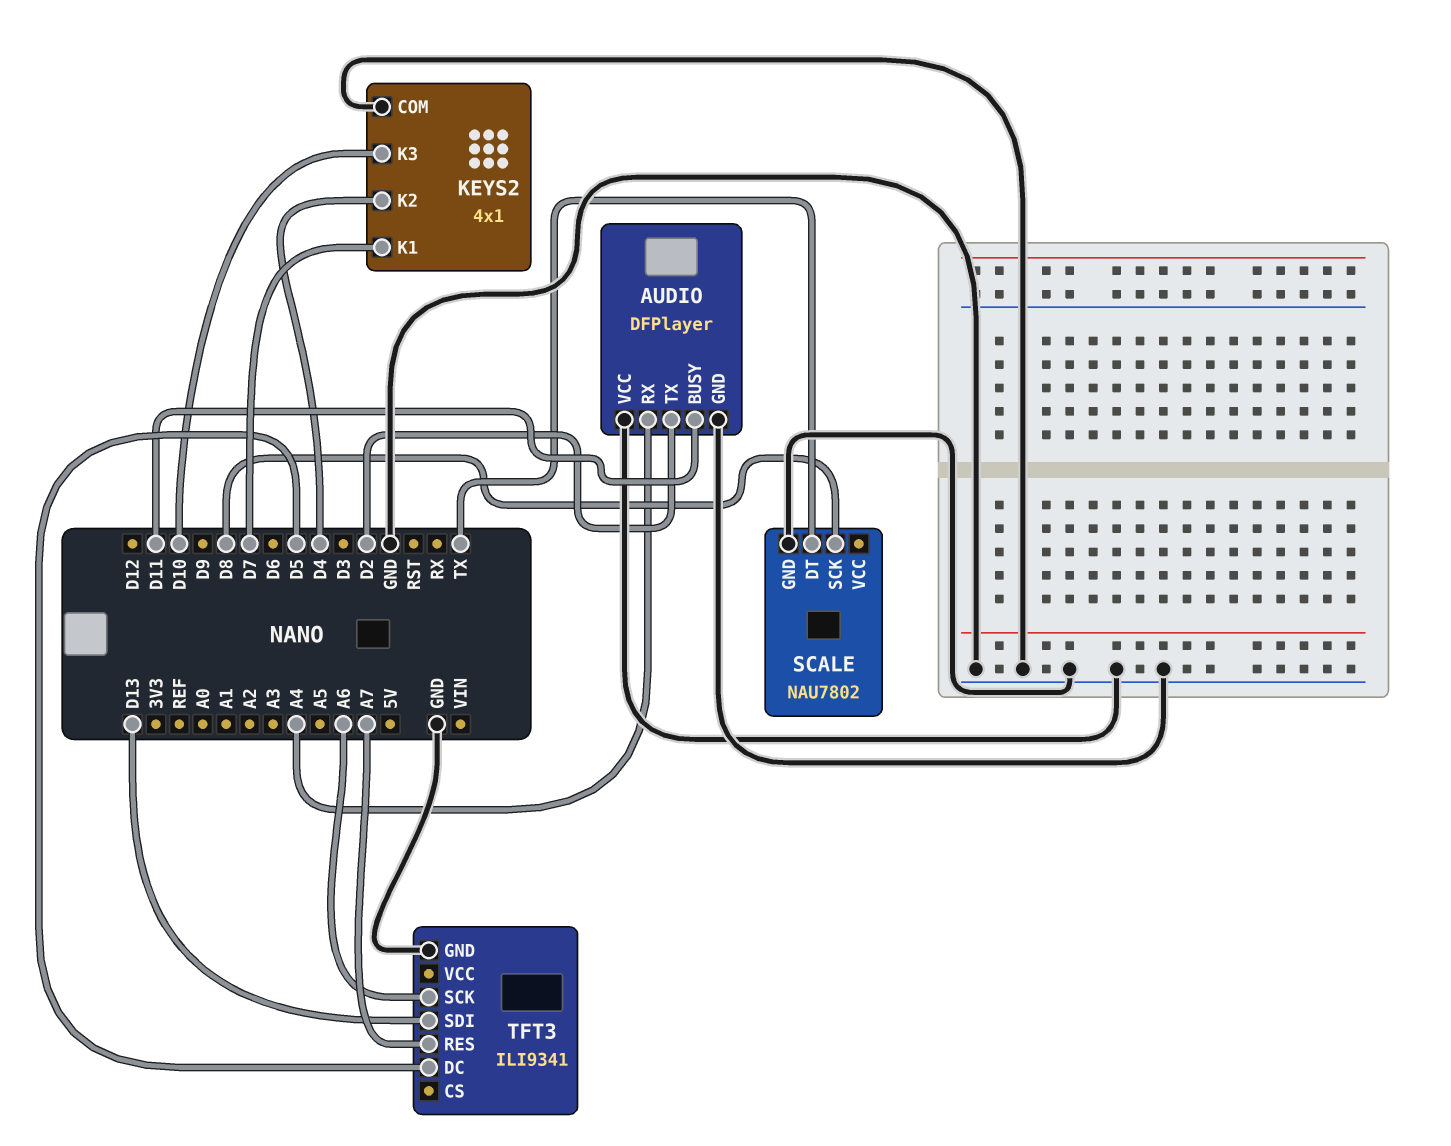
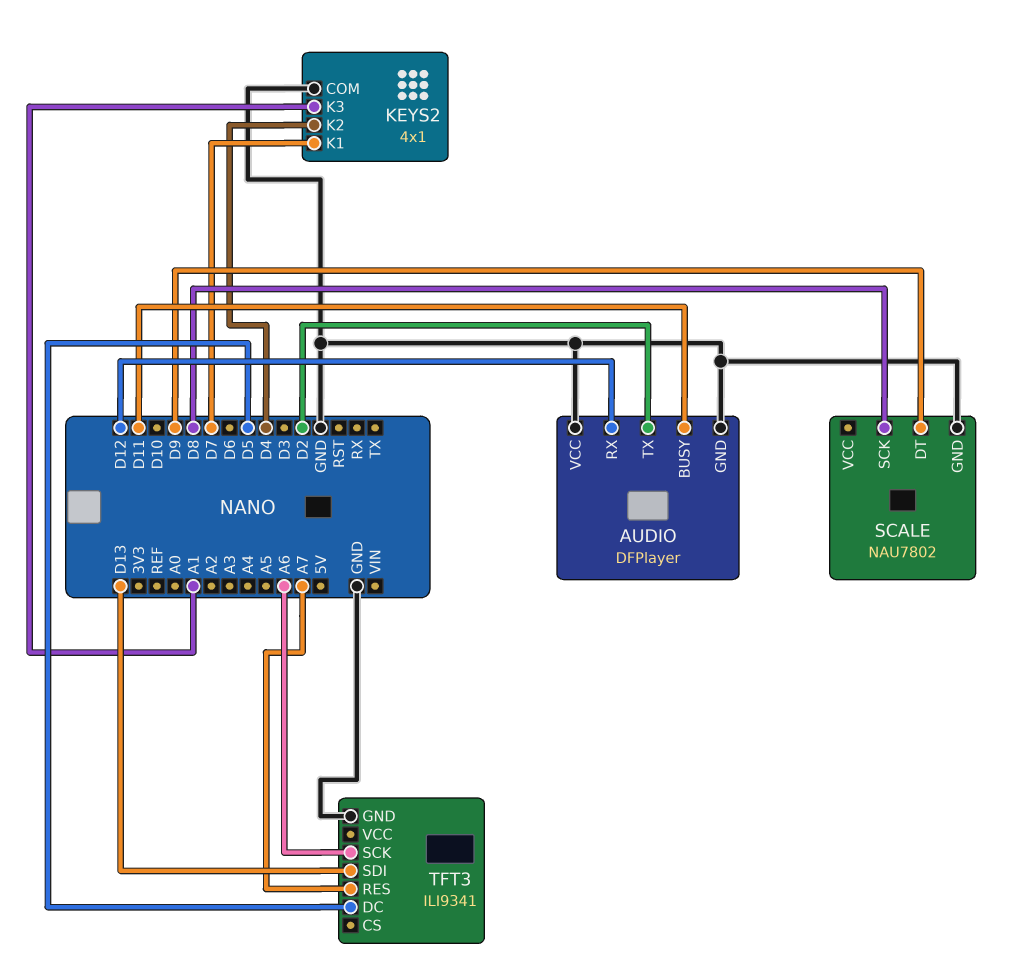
AUDIO pin RX: A4 -> D12
KEYS2 pin K3: D10 -> A1
SCALE pin DT: TX -> D9

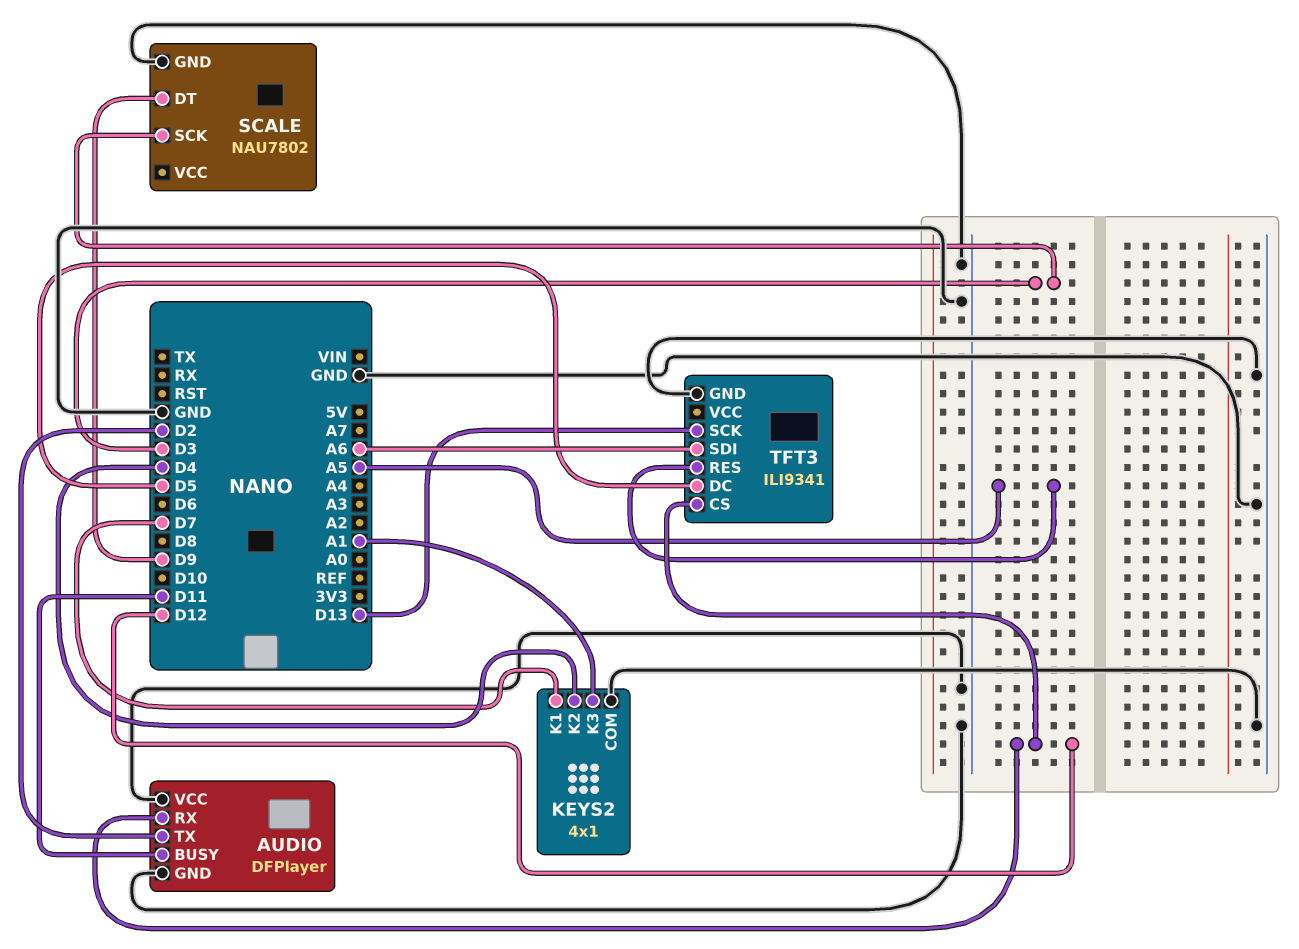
SCALE pin SCK: D8 -> D3
TFT3 pin CS: none -> D12
TFT3 pin RES: A7 -> A5
TFT3 pin SCK: A6 -> D13
TFT3 pin SDI: D13 -> A6

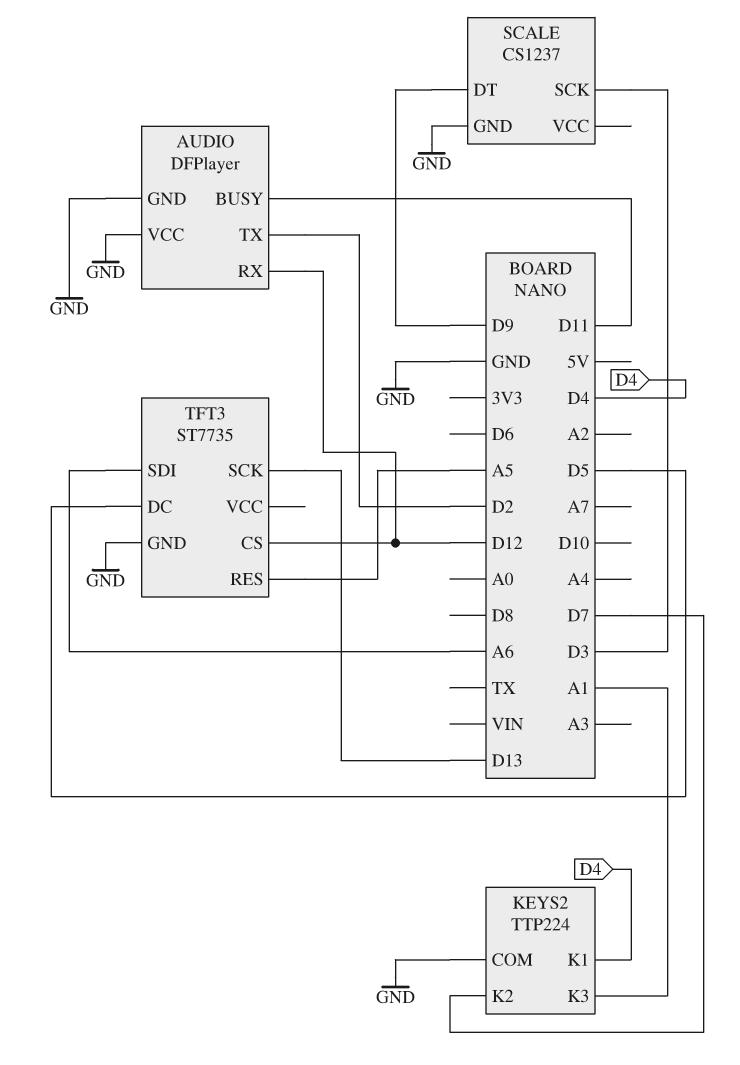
KEYS2: 4x1 -> TTP224
KEYS2 pin K1: D7 -> D4
KEYS2 pin K2: D4 -> D7
SCALE: NAU7802 -> CS1237
TFT3: ILI9341 -> ST7735

